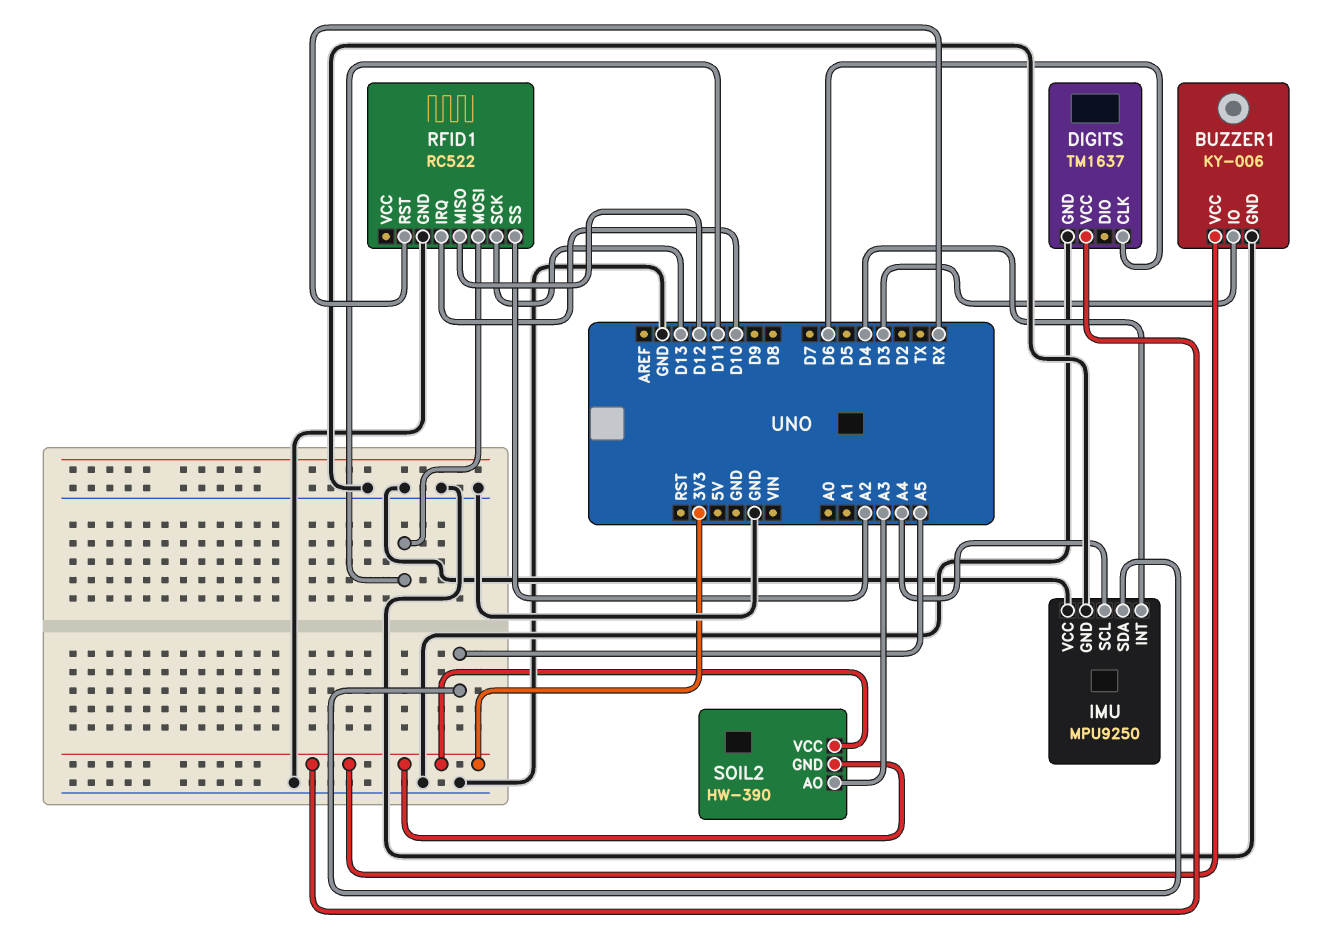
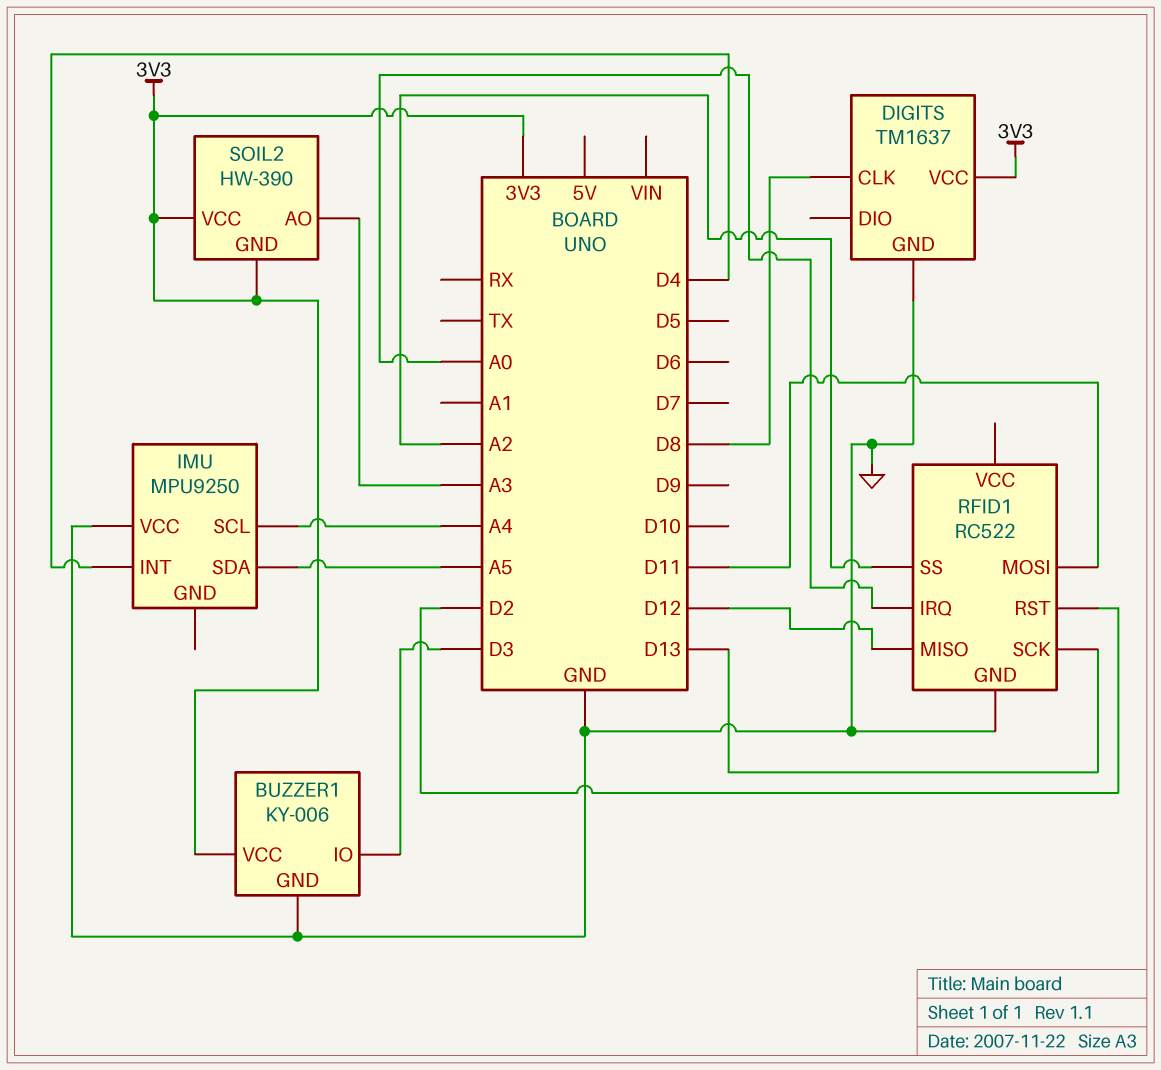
DIGITS pin CLK: D6 -> D8
IMU pin GND: GND -> none
RFID1 pin IRQ: D10 -> A0
RFID1 pin RST: RX -> D2

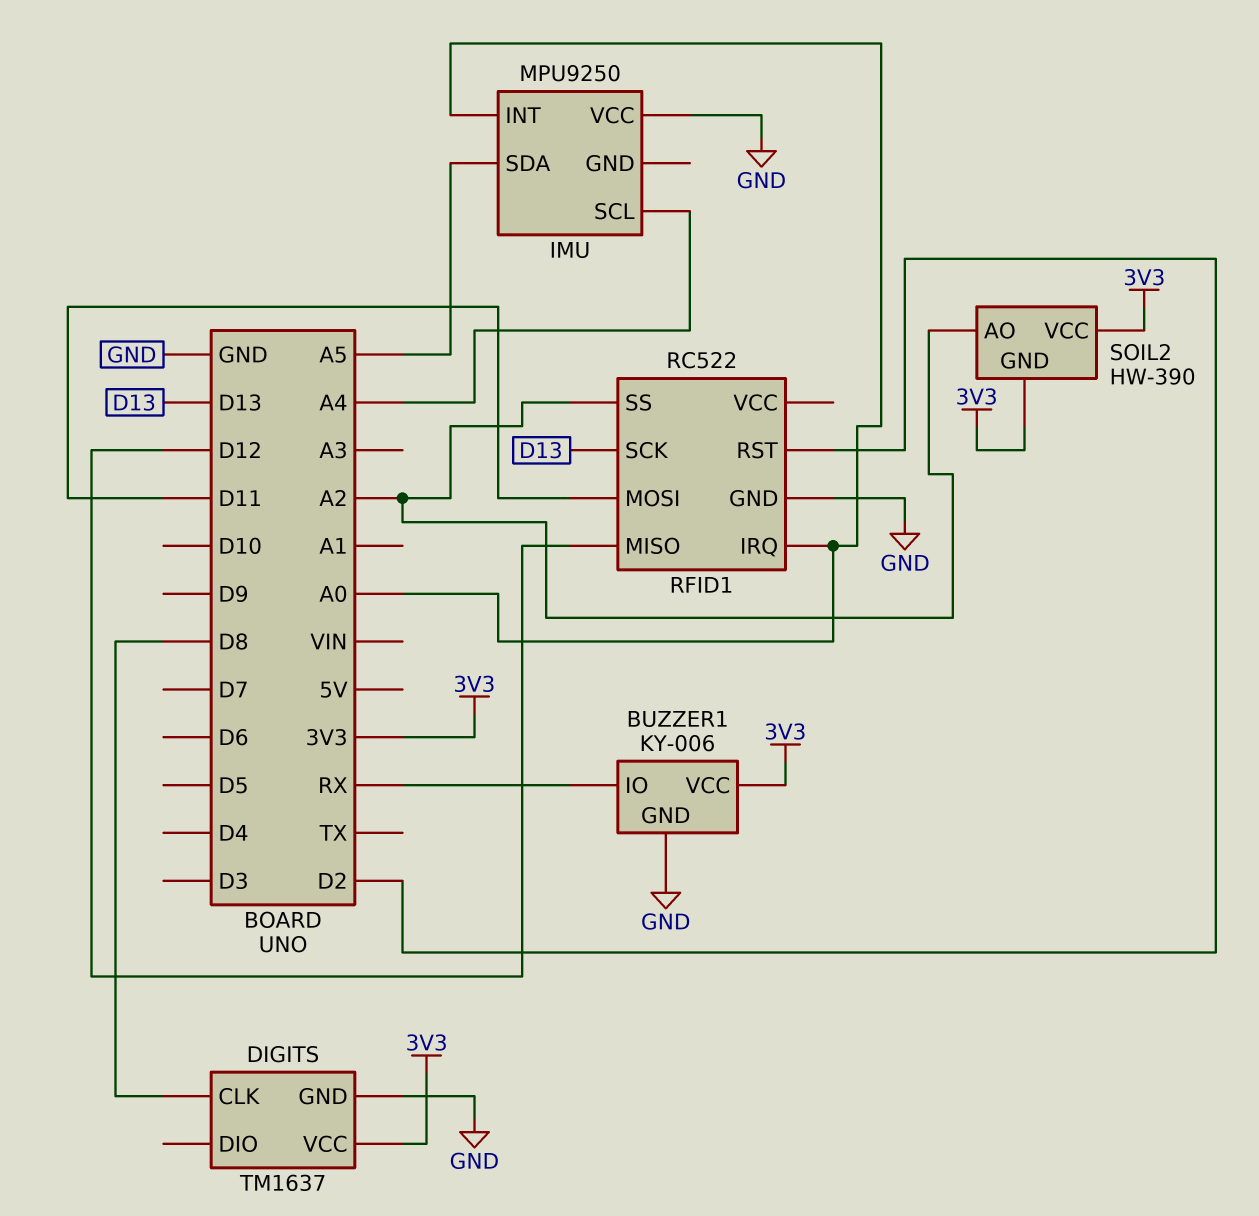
BUZZER1 pin IO: D3 -> RX
IMU pin INT: D4 -> A0
SOIL2 pin AO: A3 -> A2

